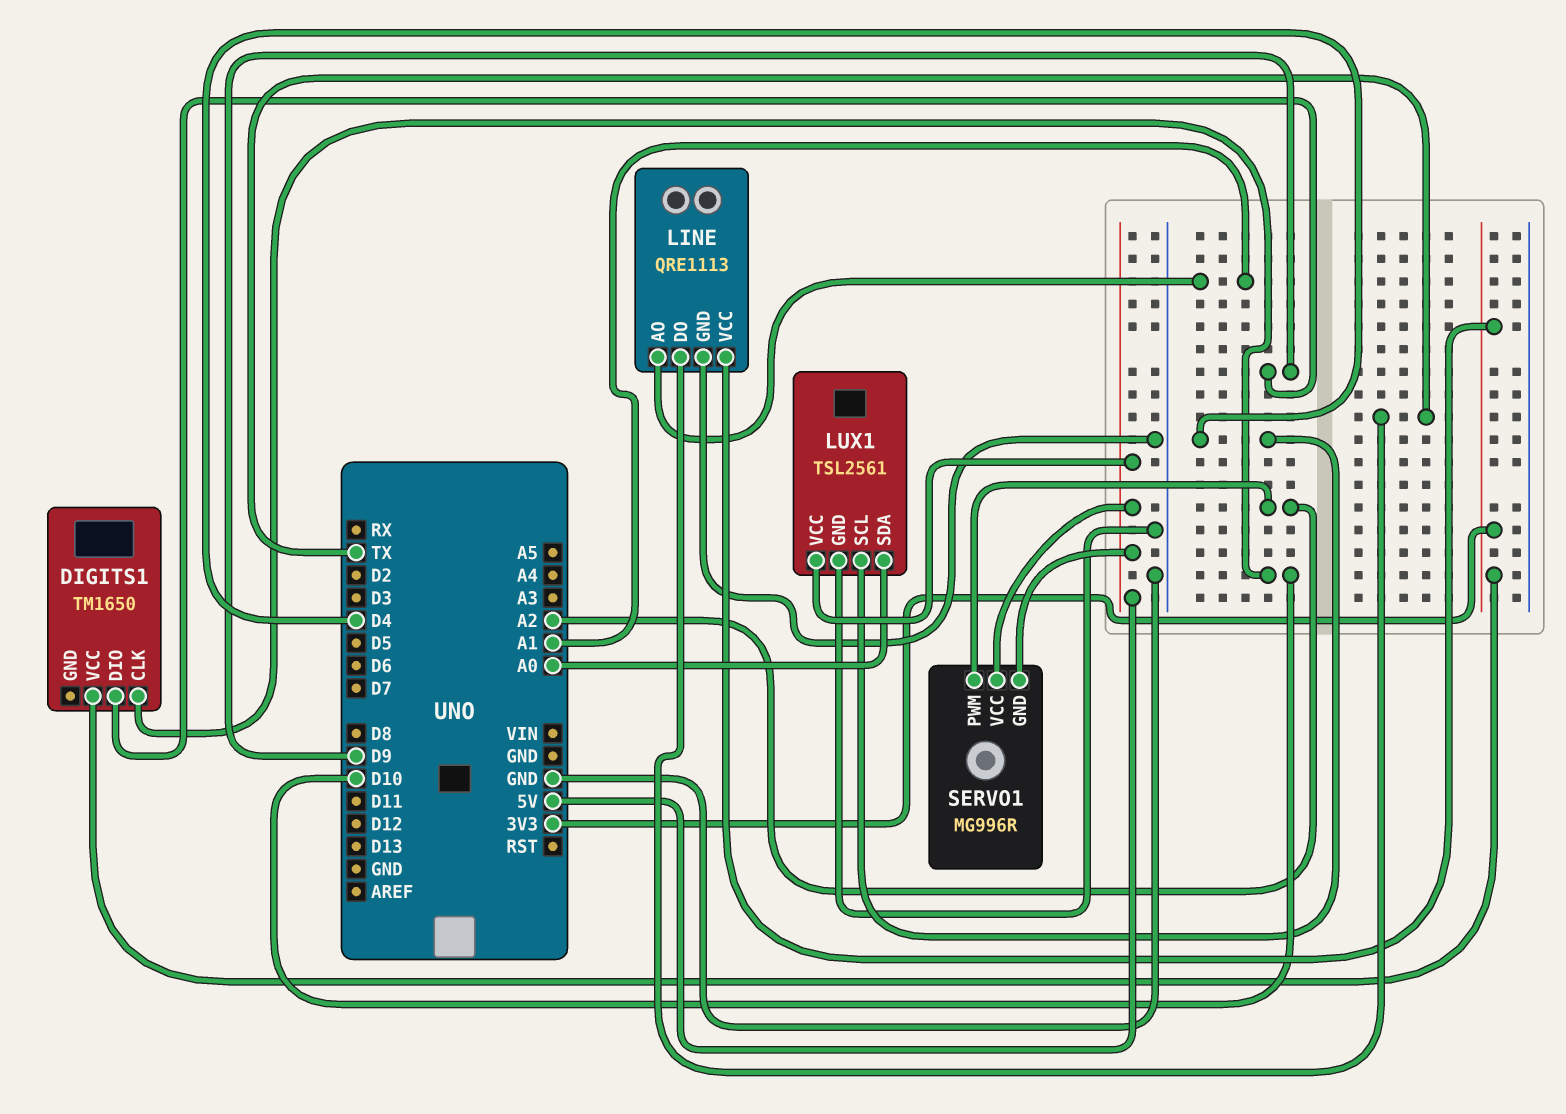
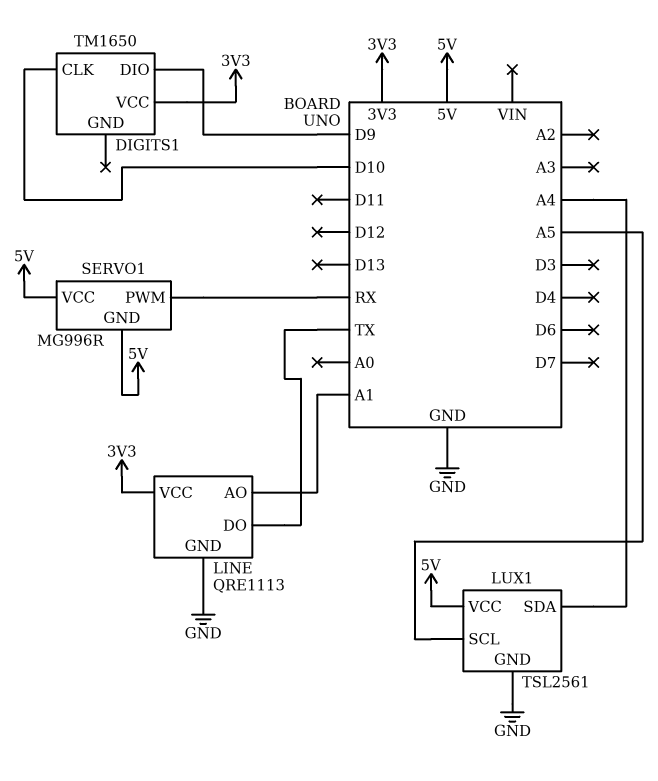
LUX1 pin SCL: D4 -> A5
LUX1 pin SDA: A0 -> A4
SERVO1 pin PWM: A2 -> RX

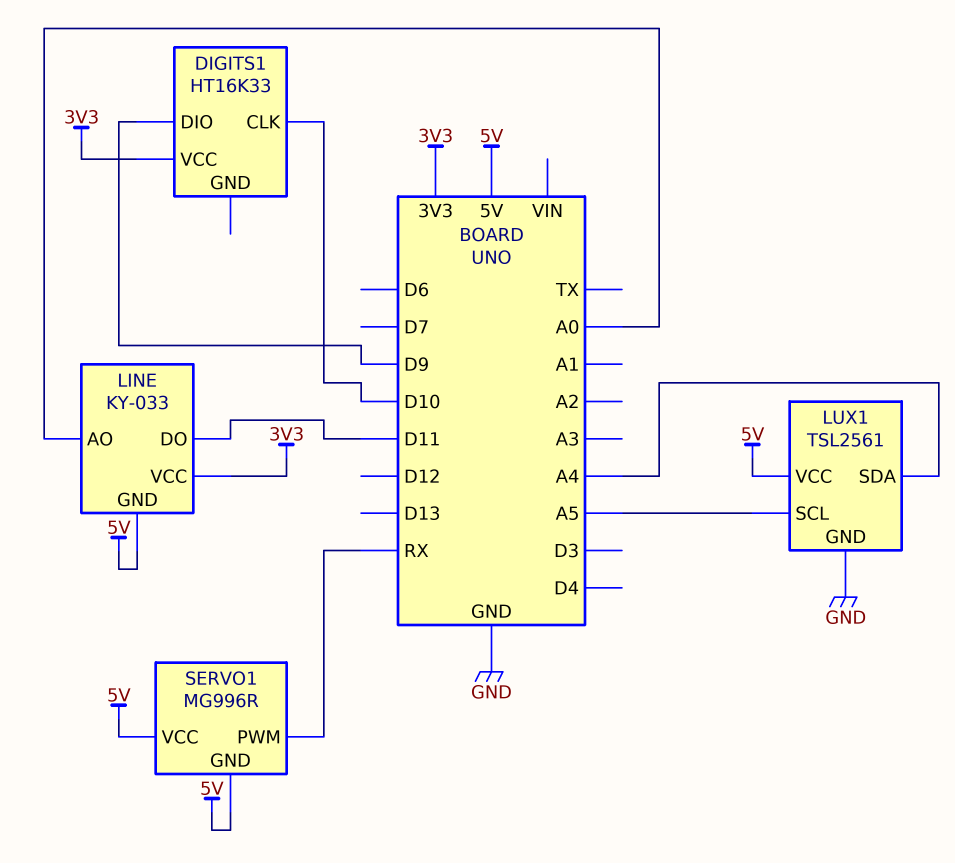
DIGITS1: TM1650 -> HT16K33
LINE: QRE1113 -> KY-033
LINE pin AO: A1 -> A0
LINE pin DO: TX -> D11
LINE pin GND: GND -> 5V

